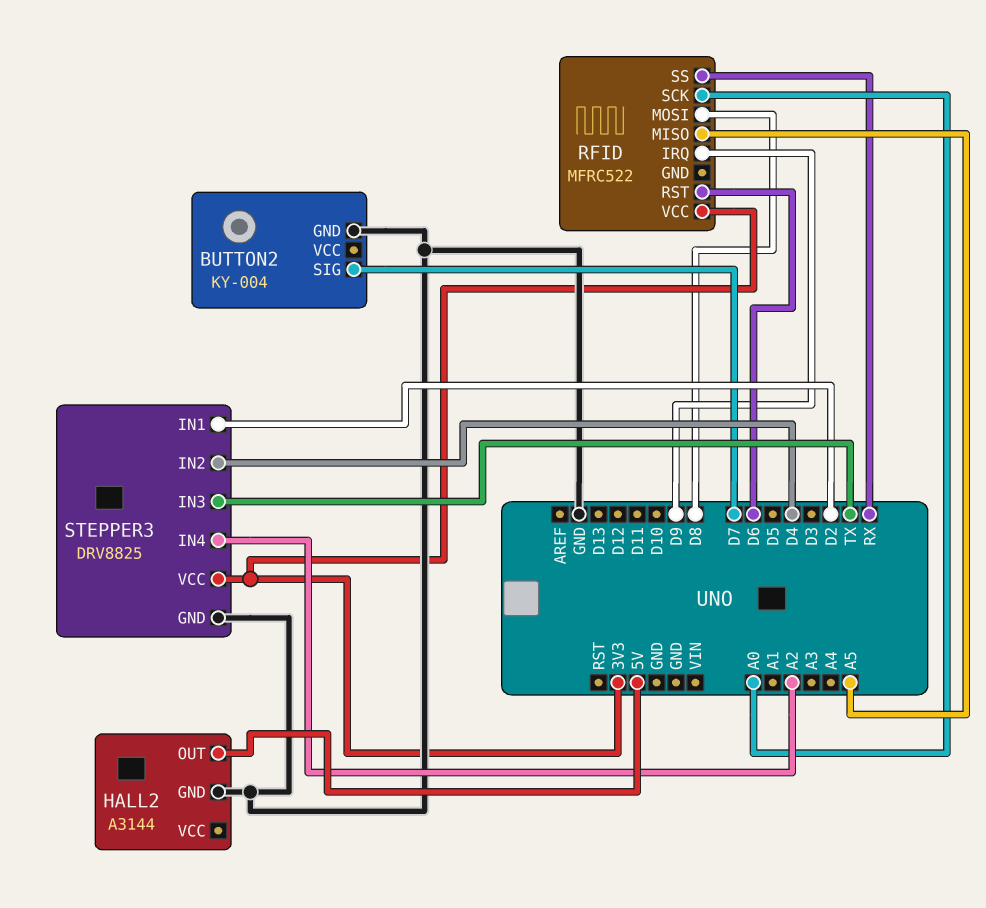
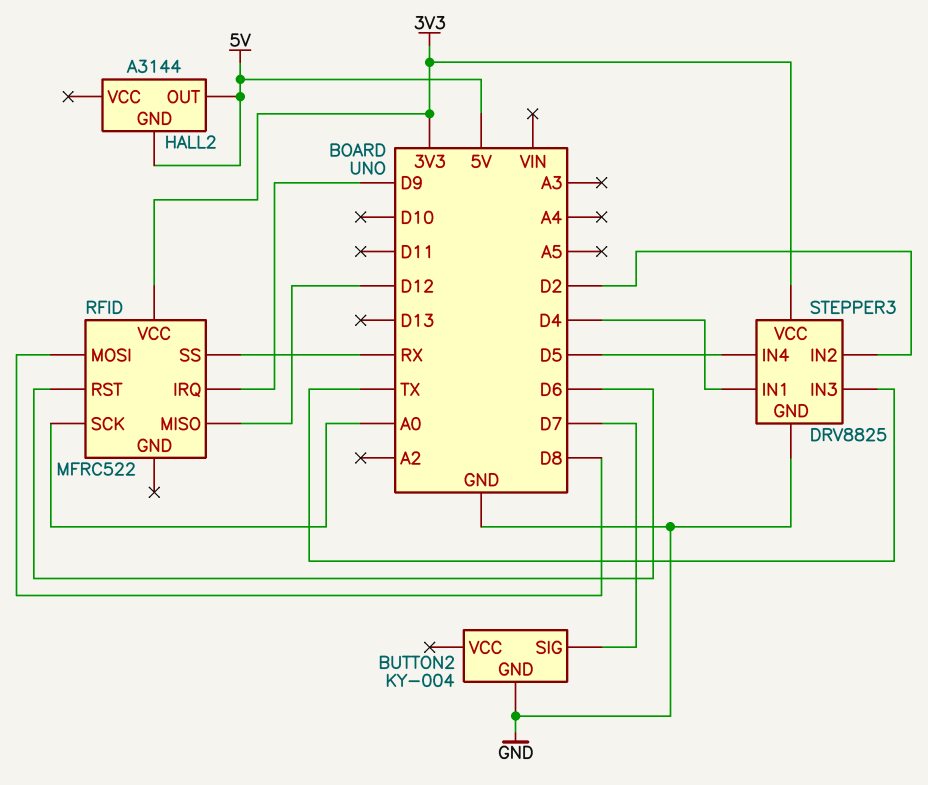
HALL2 pin GND: GND -> 5V
RFID pin MISO: A5 -> D12
STEPPER3 pin IN1: D2 -> D4
STEPPER3 pin IN2: D4 -> D2
STEPPER3 pin IN4: A2 -> D5

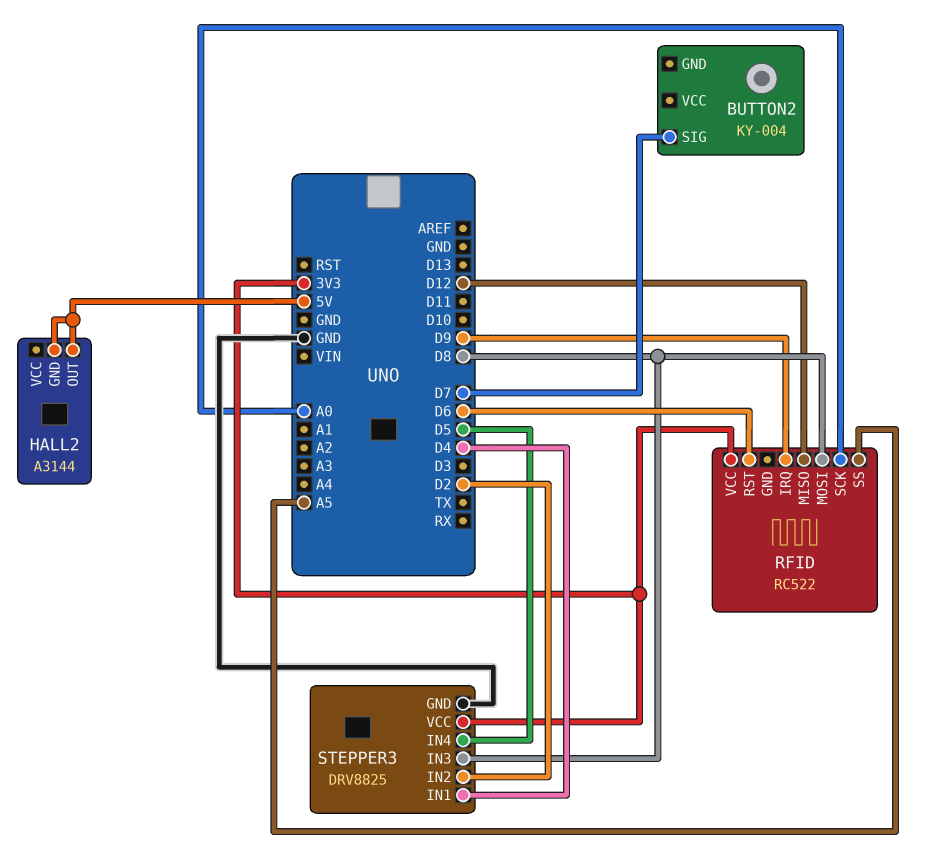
BUTTON2 pin GND: GND -> none
RFID: MFRC522 -> RC522
RFID pin SS: RX -> A5
STEPPER3 pin IN3: TX -> D8

